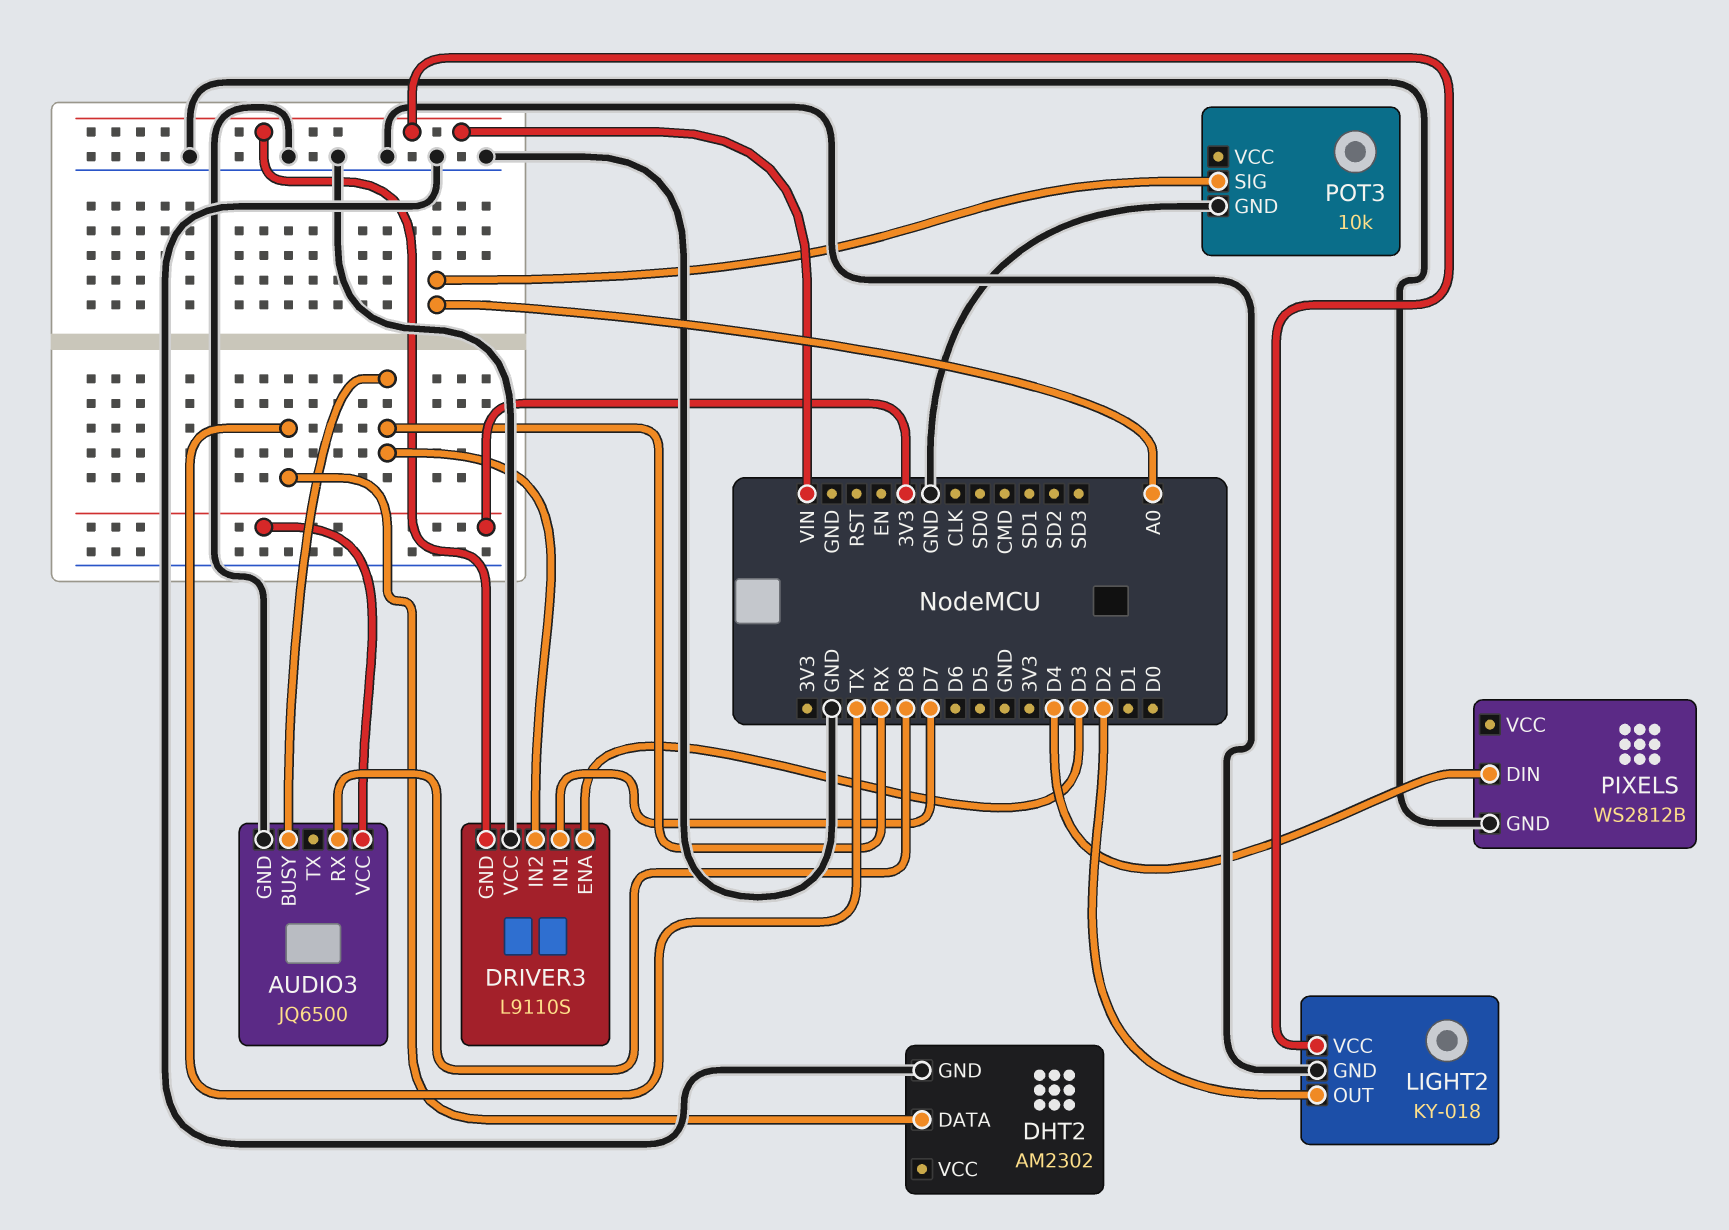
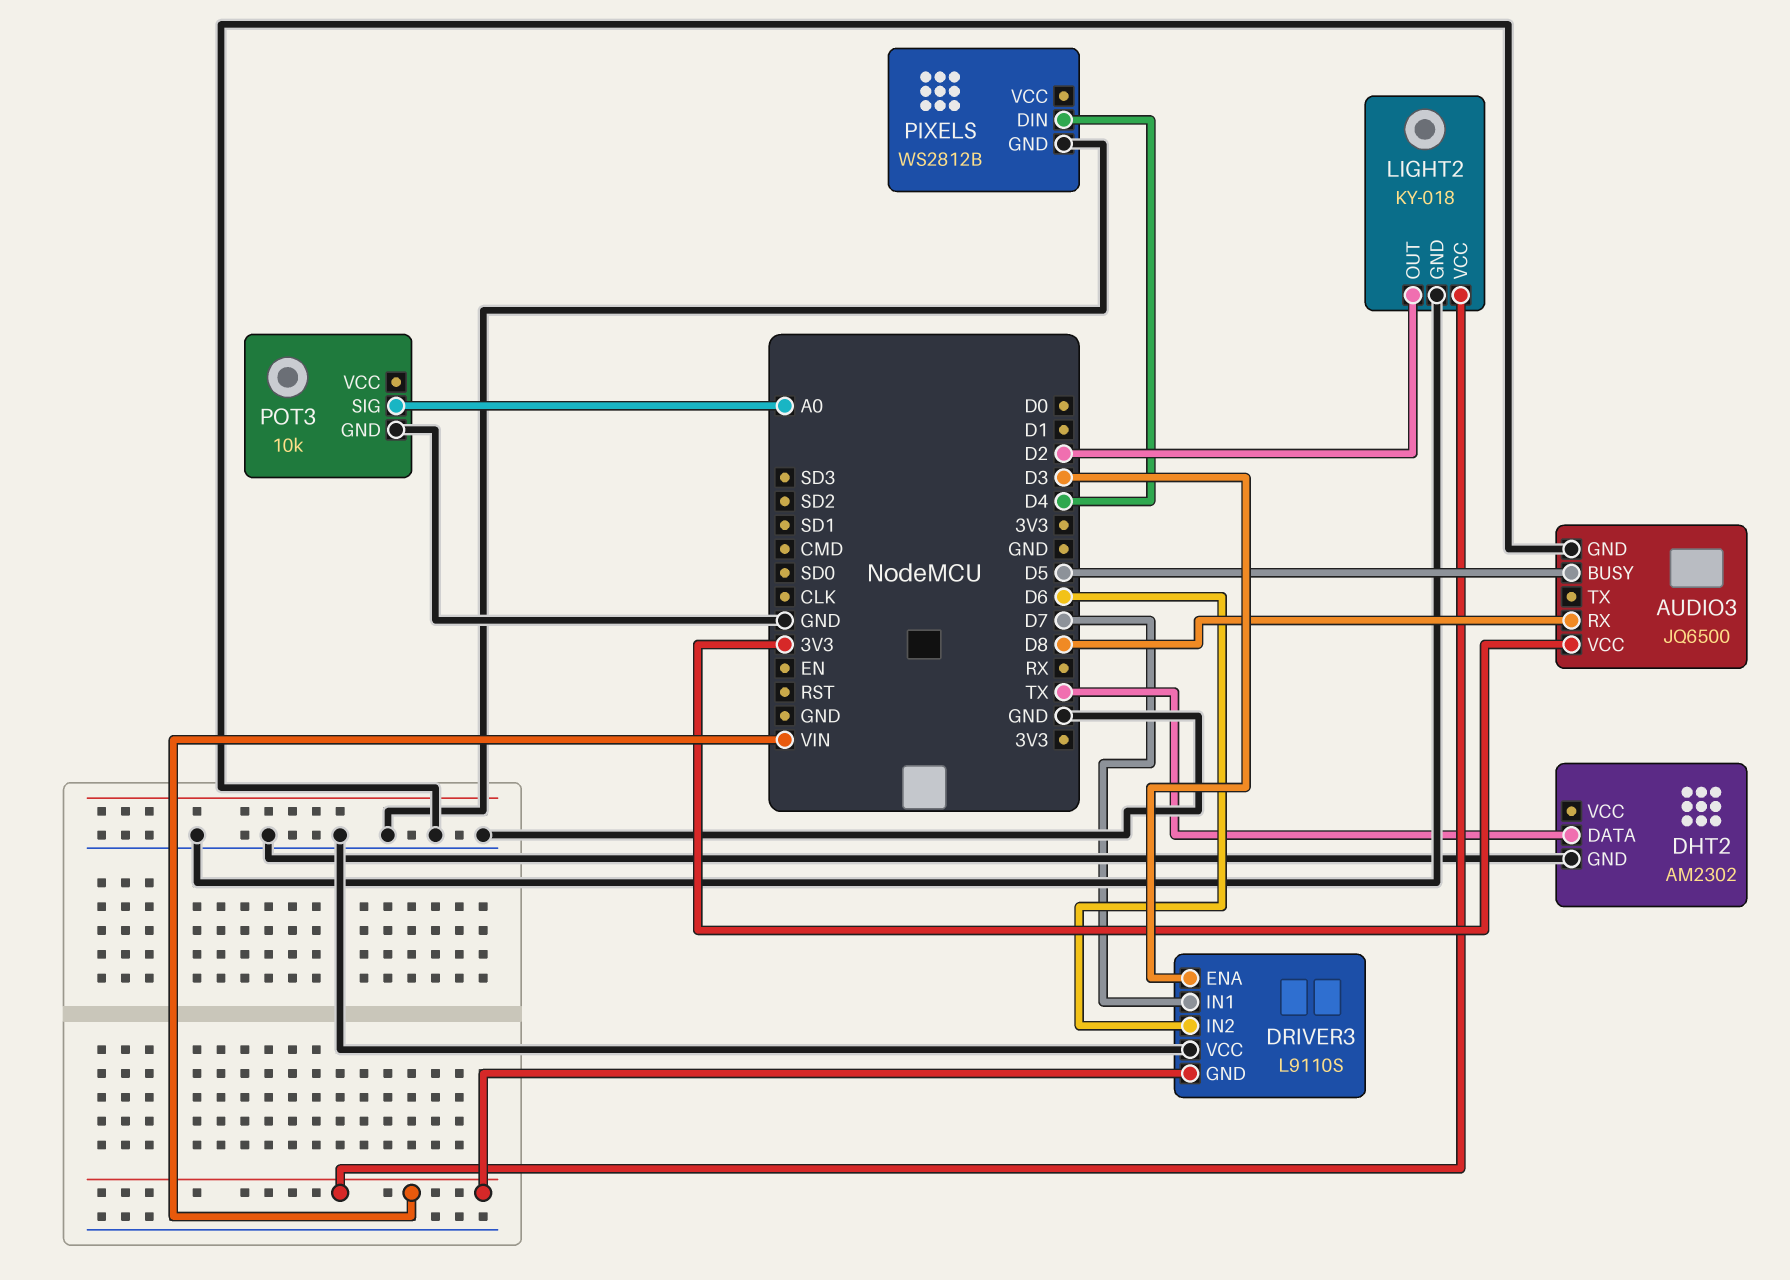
AUDIO3 pin BUSY: RX -> D5
DRIVER3 pin IN2: RX -> D6

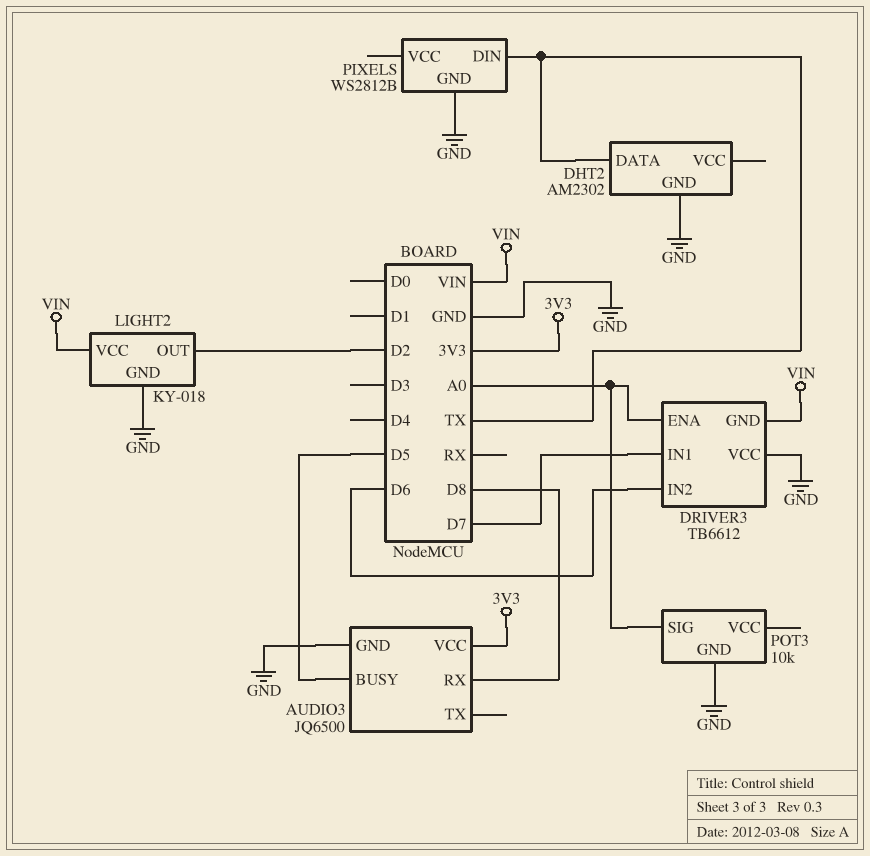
DRIVER3: L9110S -> TB6612
DRIVER3 pin ENA: D3 -> A0
PIXELS pin DIN: D4 -> TX

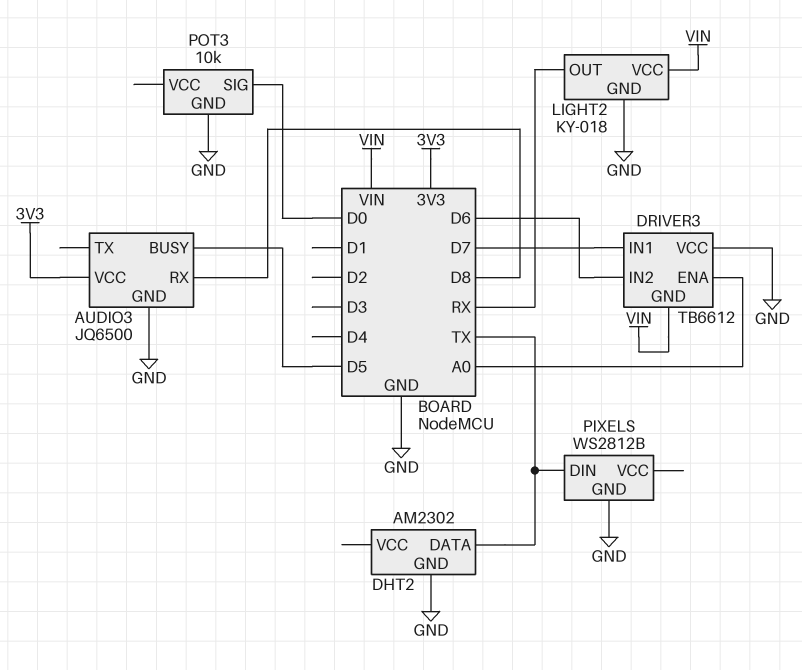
LIGHT2 pin OUT: D2 -> RX
POT3 pin SIG: A0 -> D0

